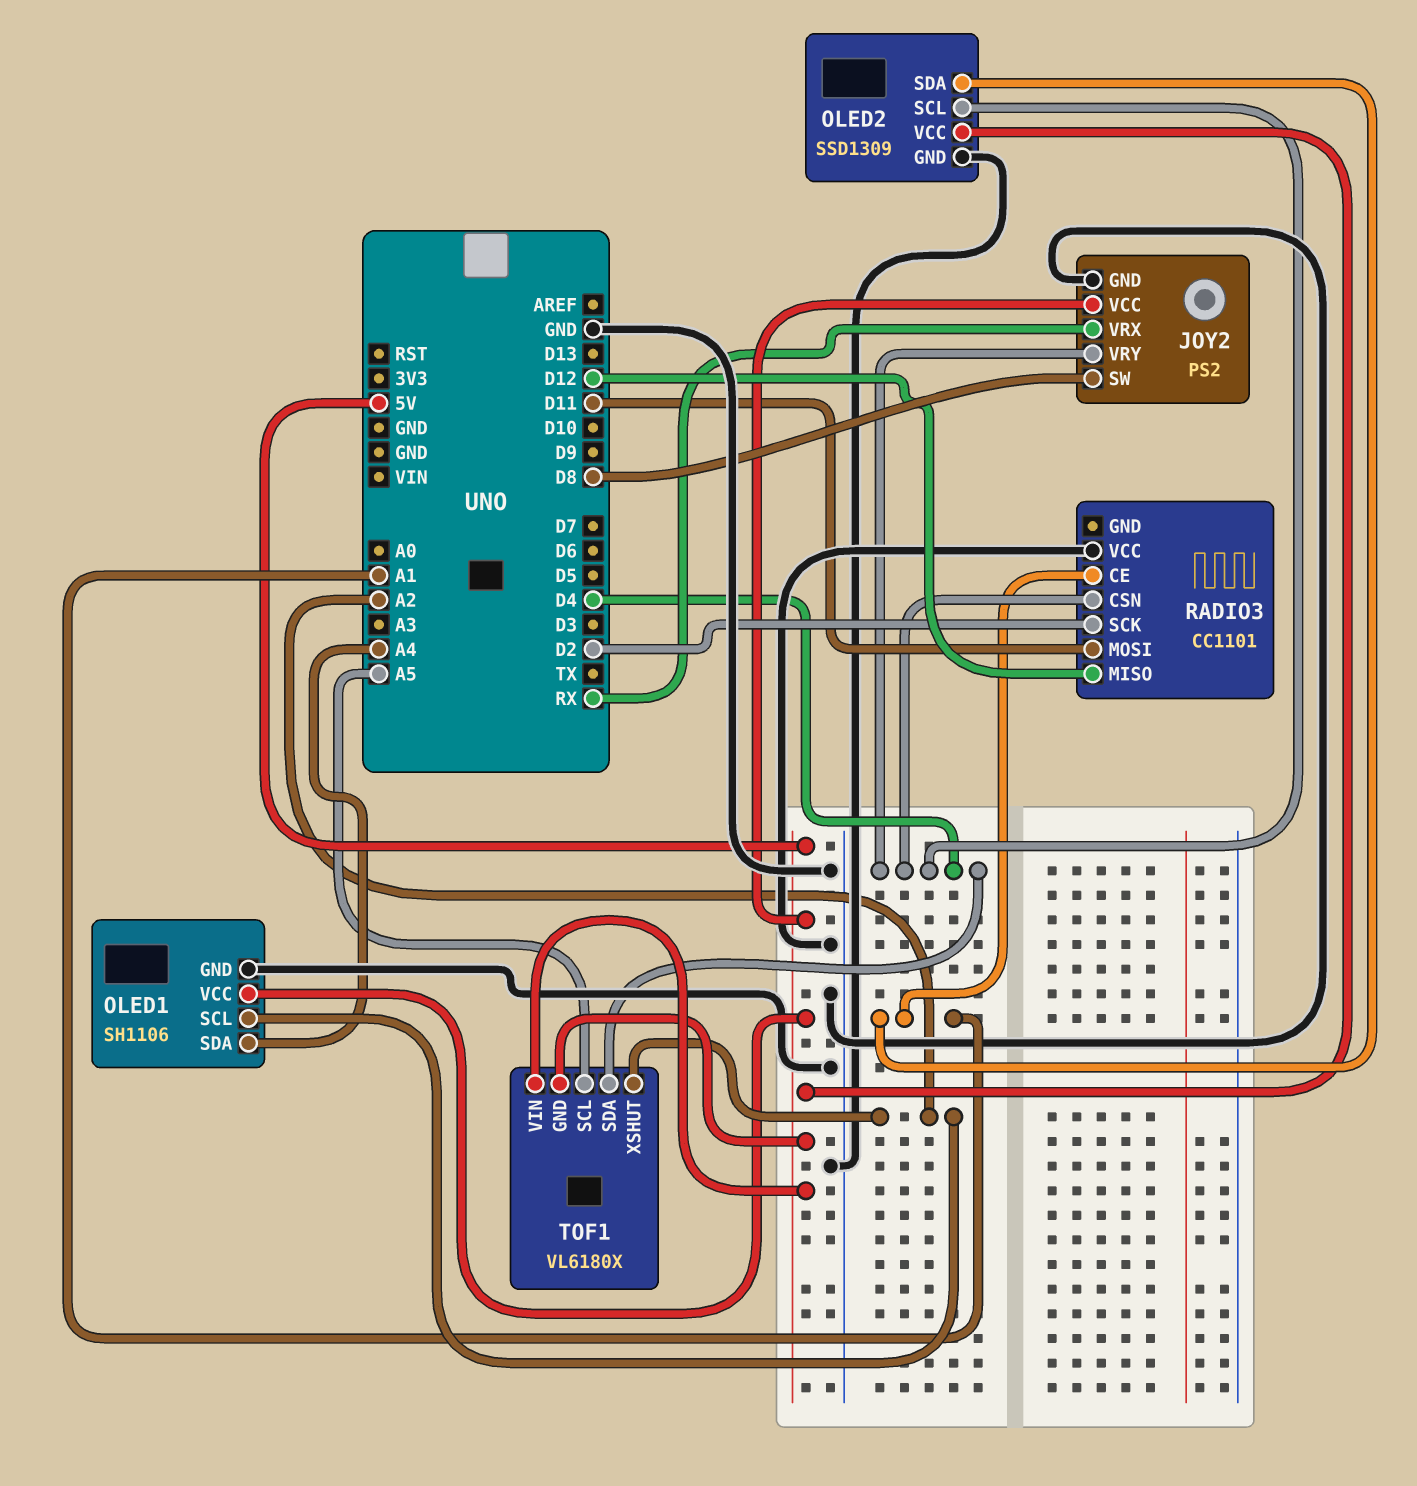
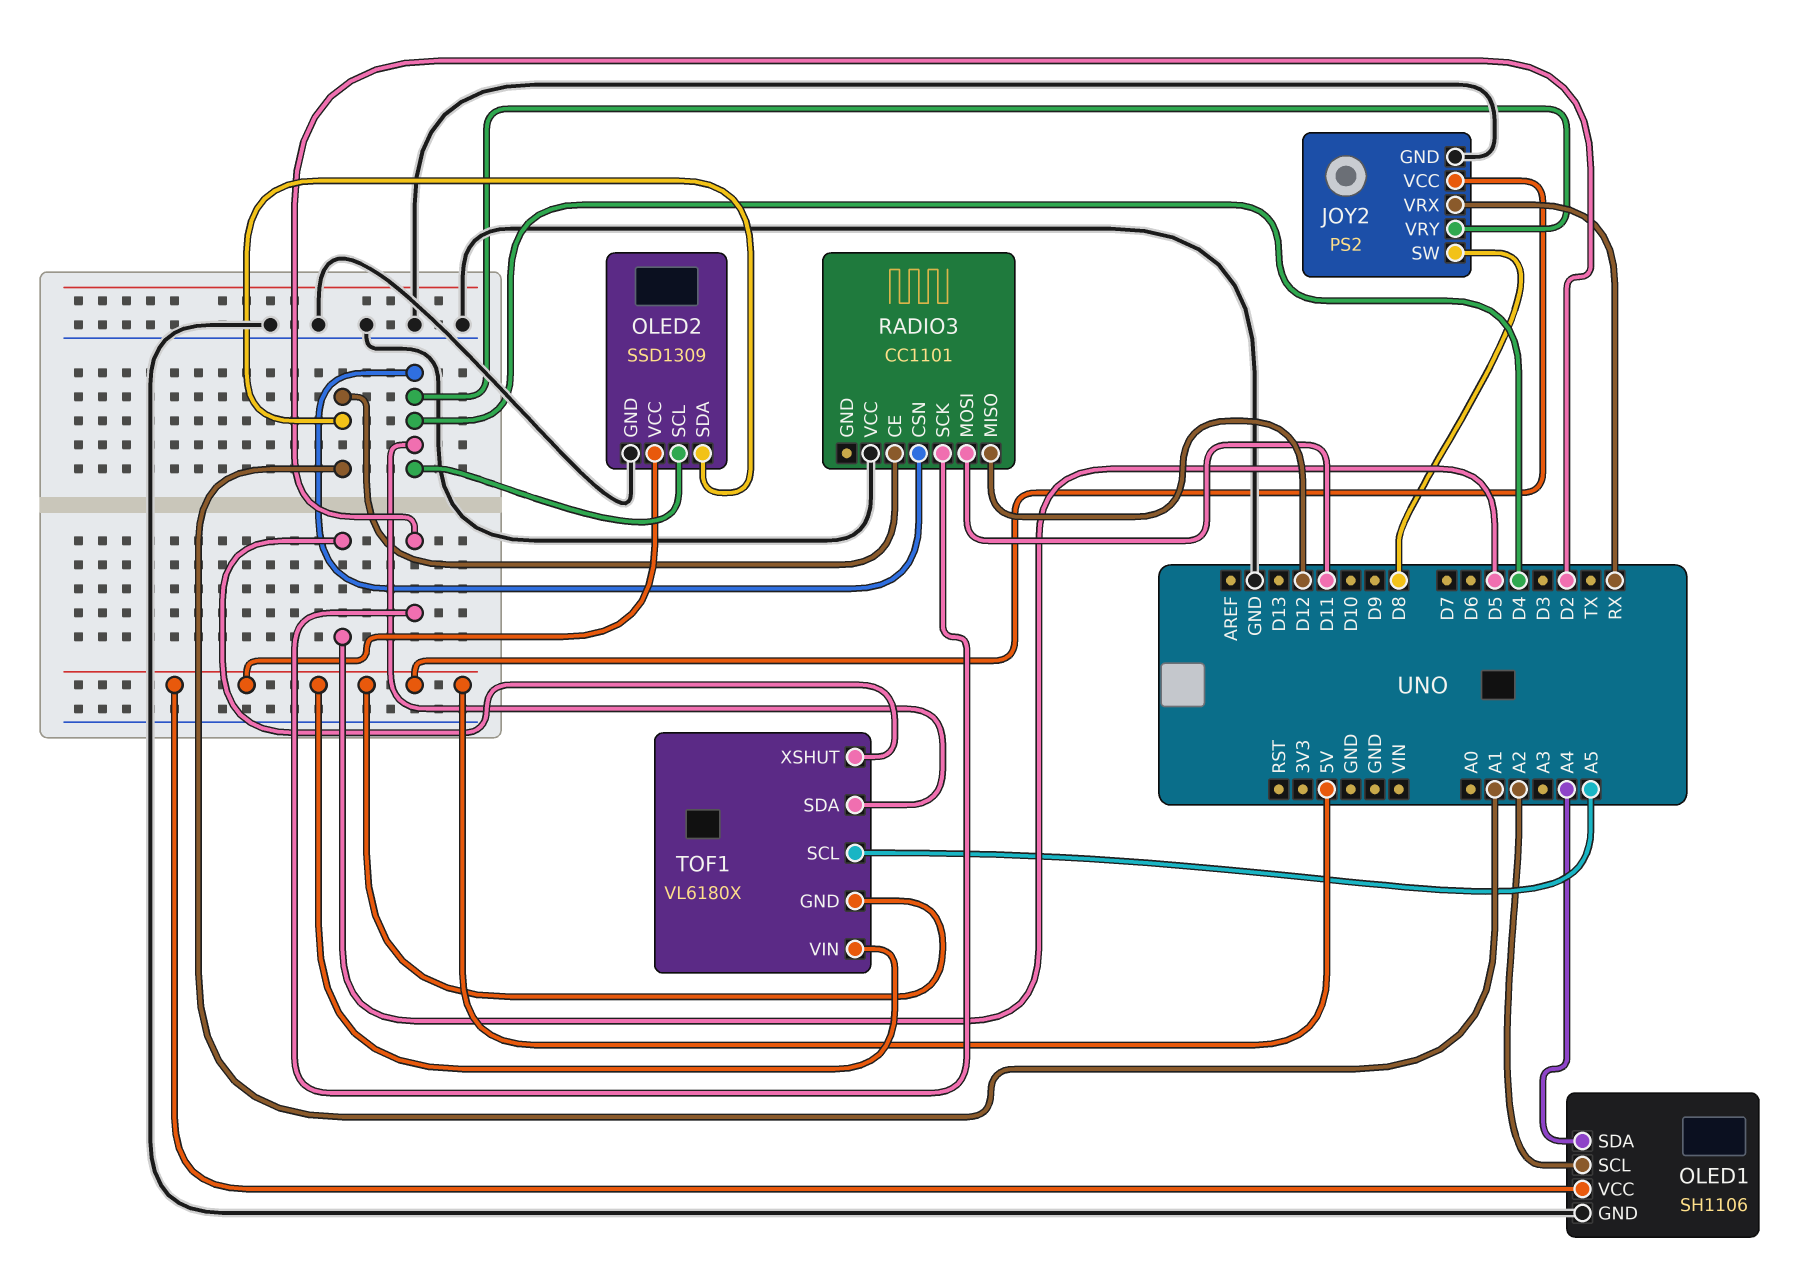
TOF1 pin XSHUT: A2 -> D5

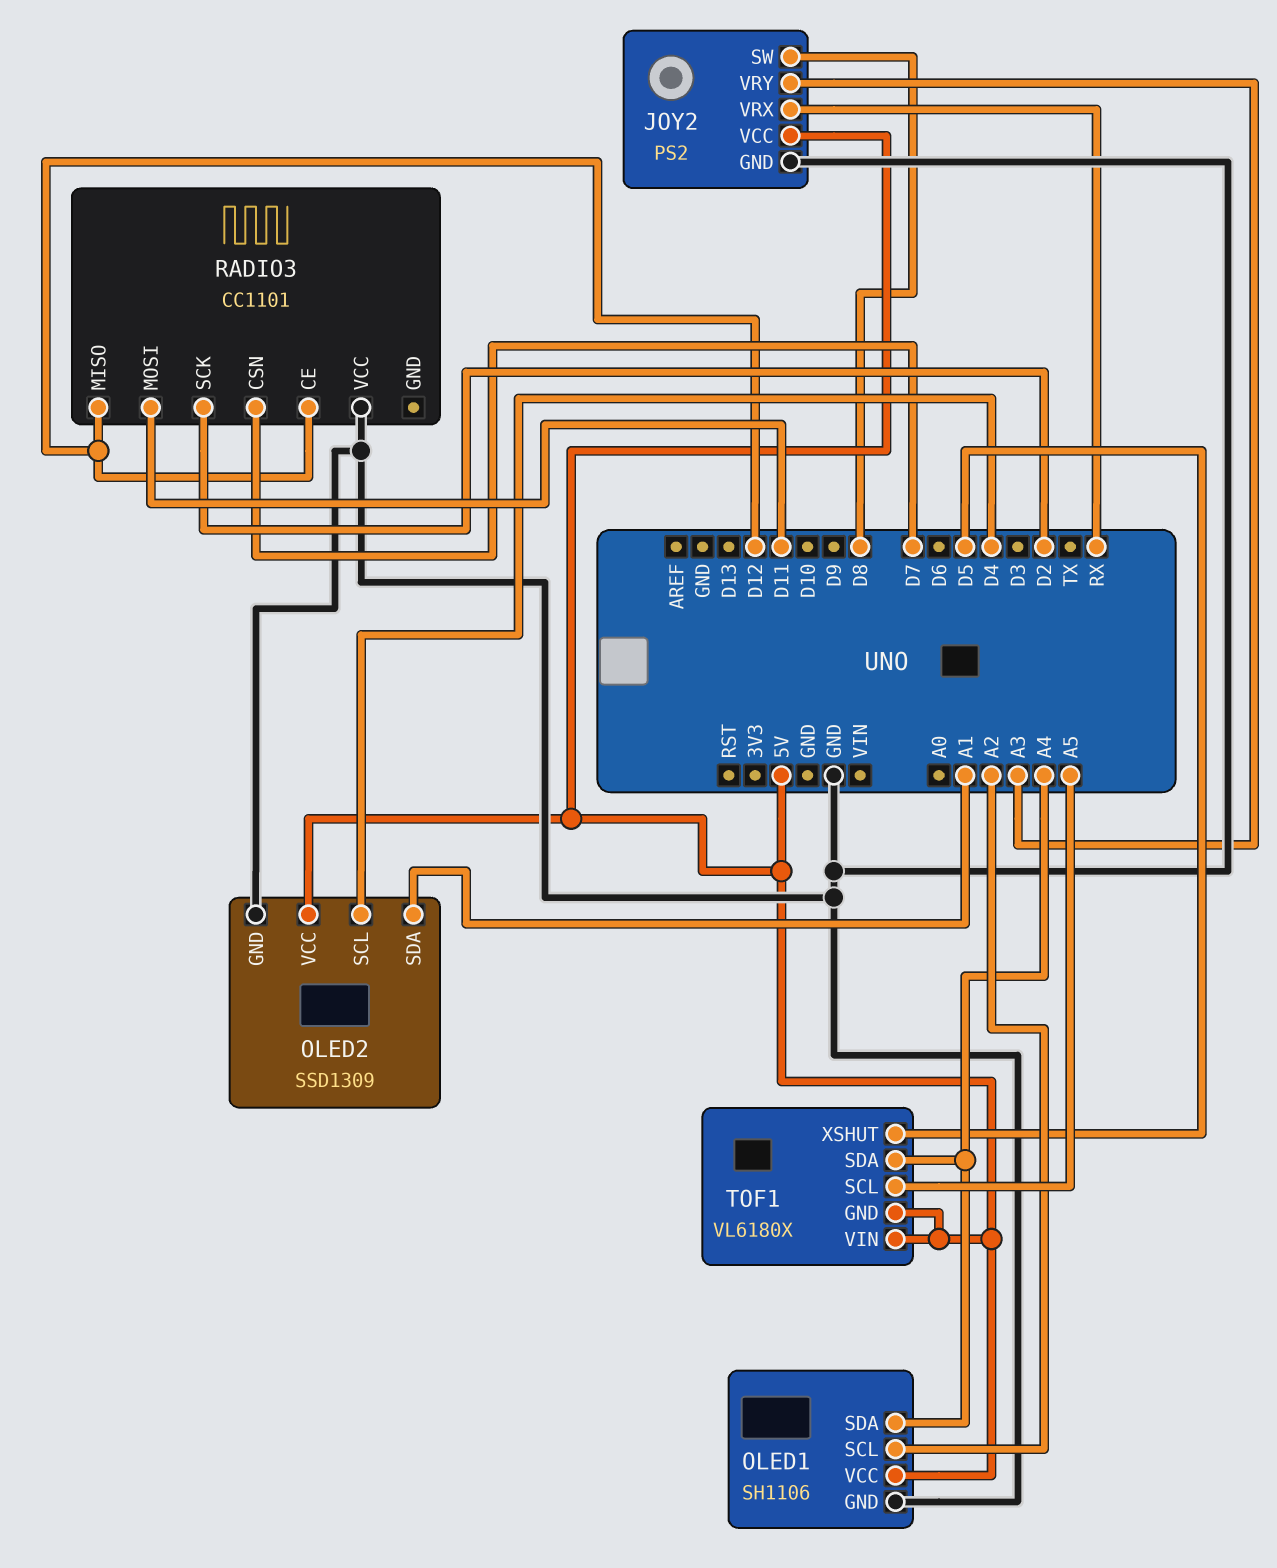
JOY2 pin VRY: D4 -> A3
RADIO3 pin CE: A1 -> D12
RADIO3 pin CSN: D4 -> D7
TOF1 pin SDA: D4 -> A4

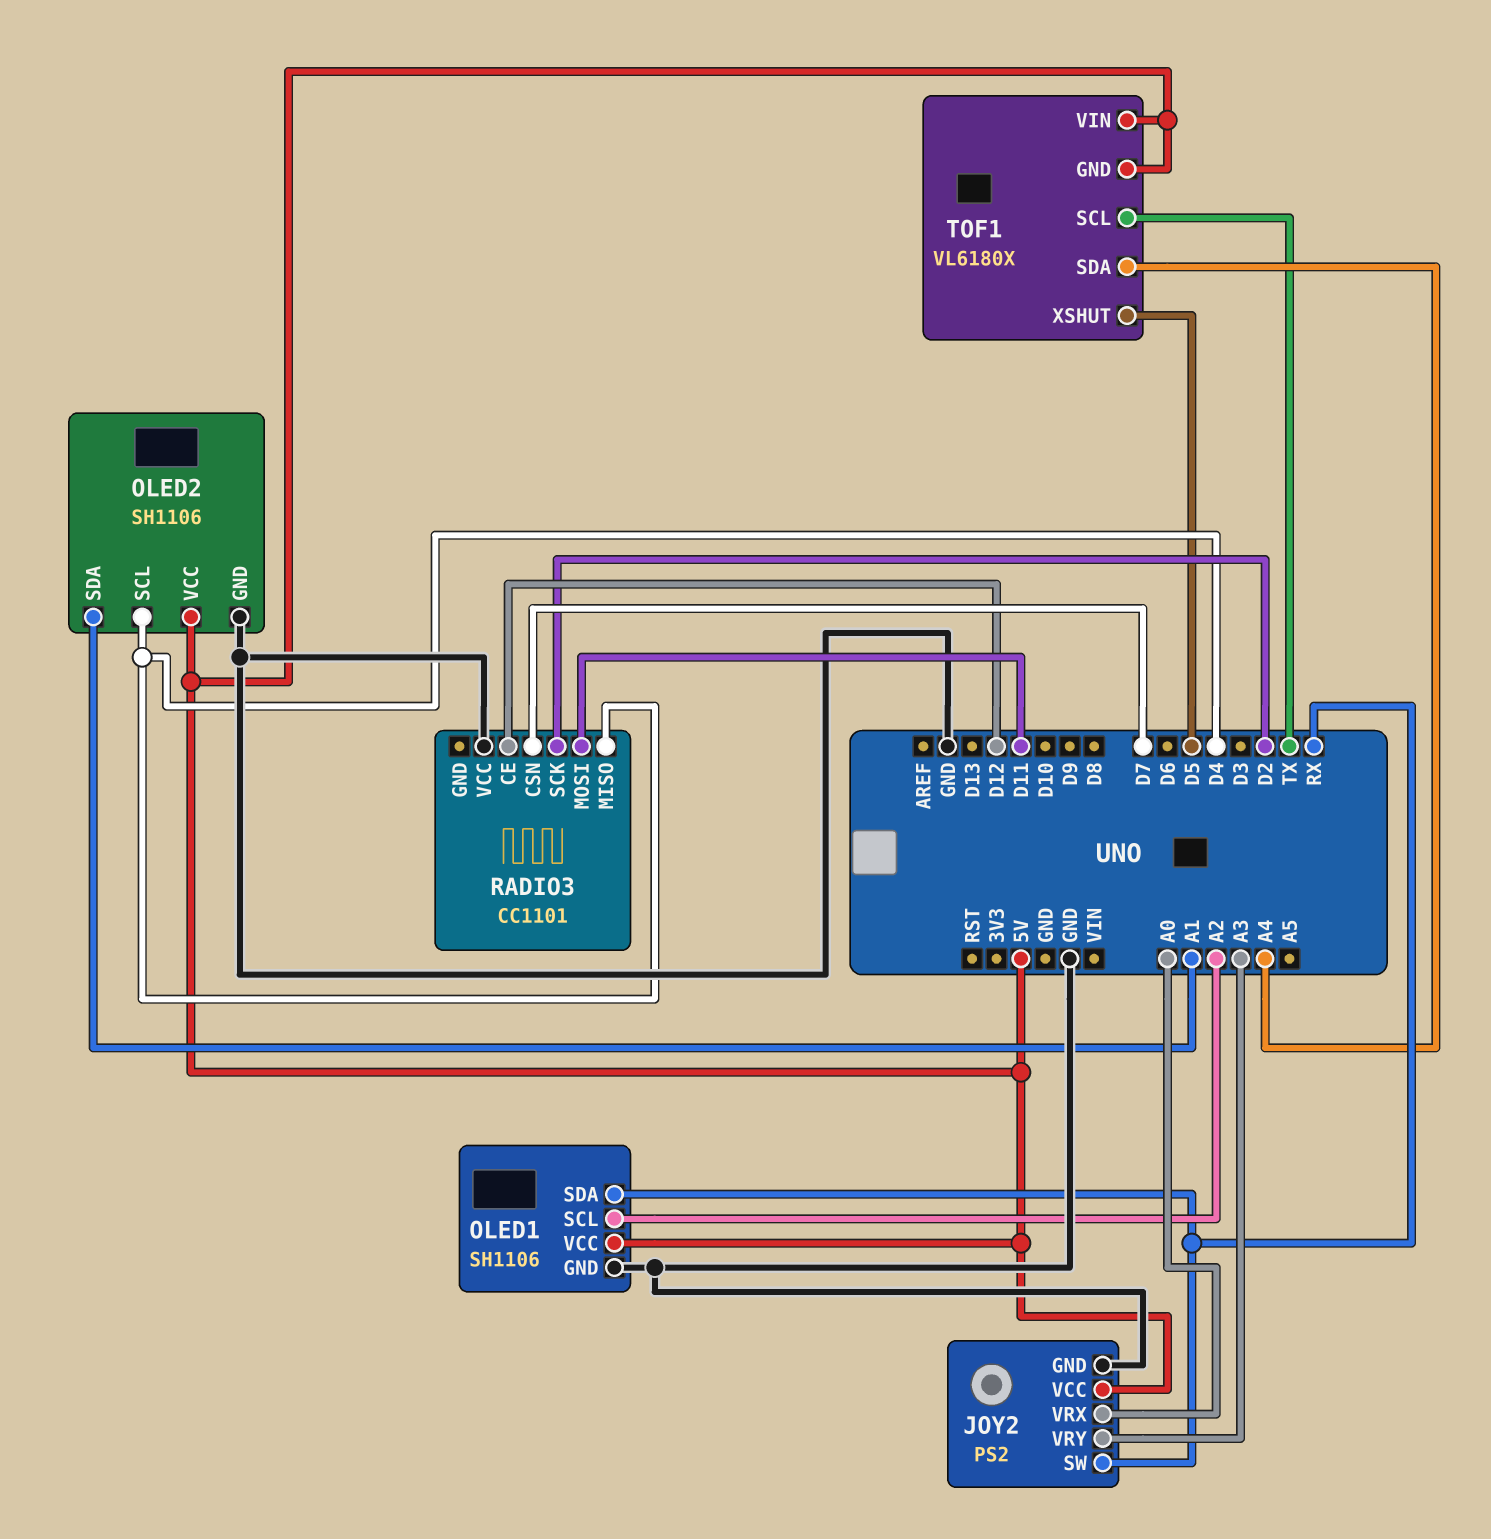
JOY2 pin SW: D8 -> RX
JOY2 pin VRX: RX -> A0
OLED1 pin SDA: A4 -> RX
OLED2: SSD1309 -> SH1106
RADIO3 pin MISO: D12 -> D4
TOF1 pin SCL: A5 -> TX

